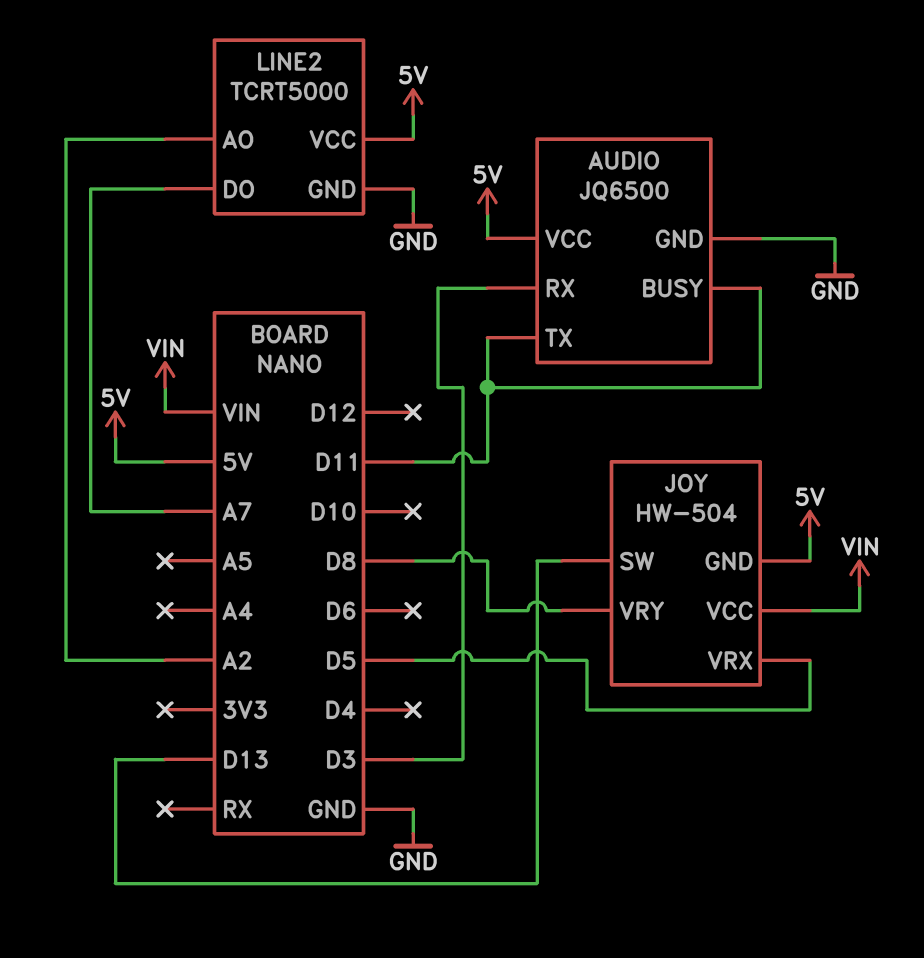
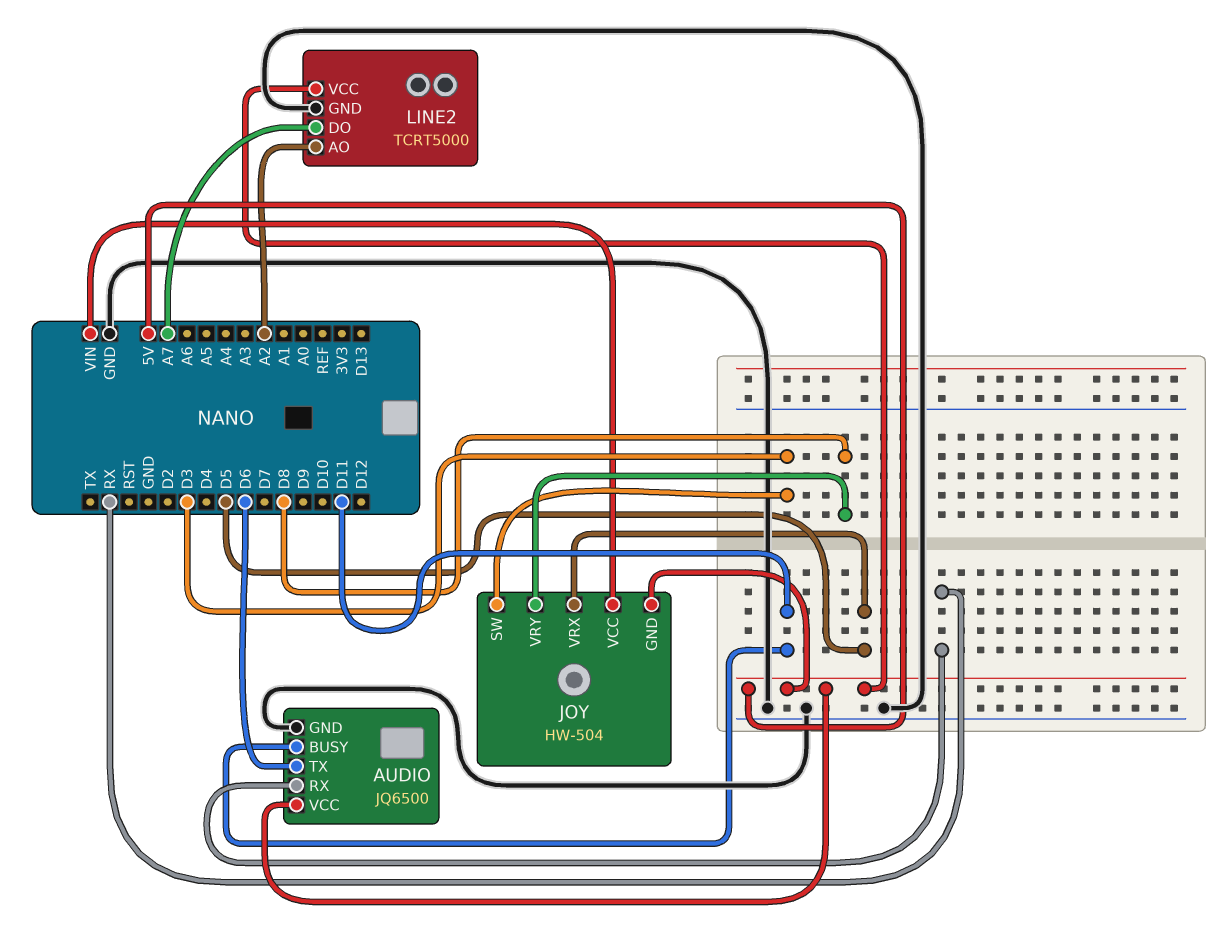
AUDIO pin RX: D3 -> RX
AUDIO pin TX: D11 -> D6
JOY pin SW: D13 -> D3

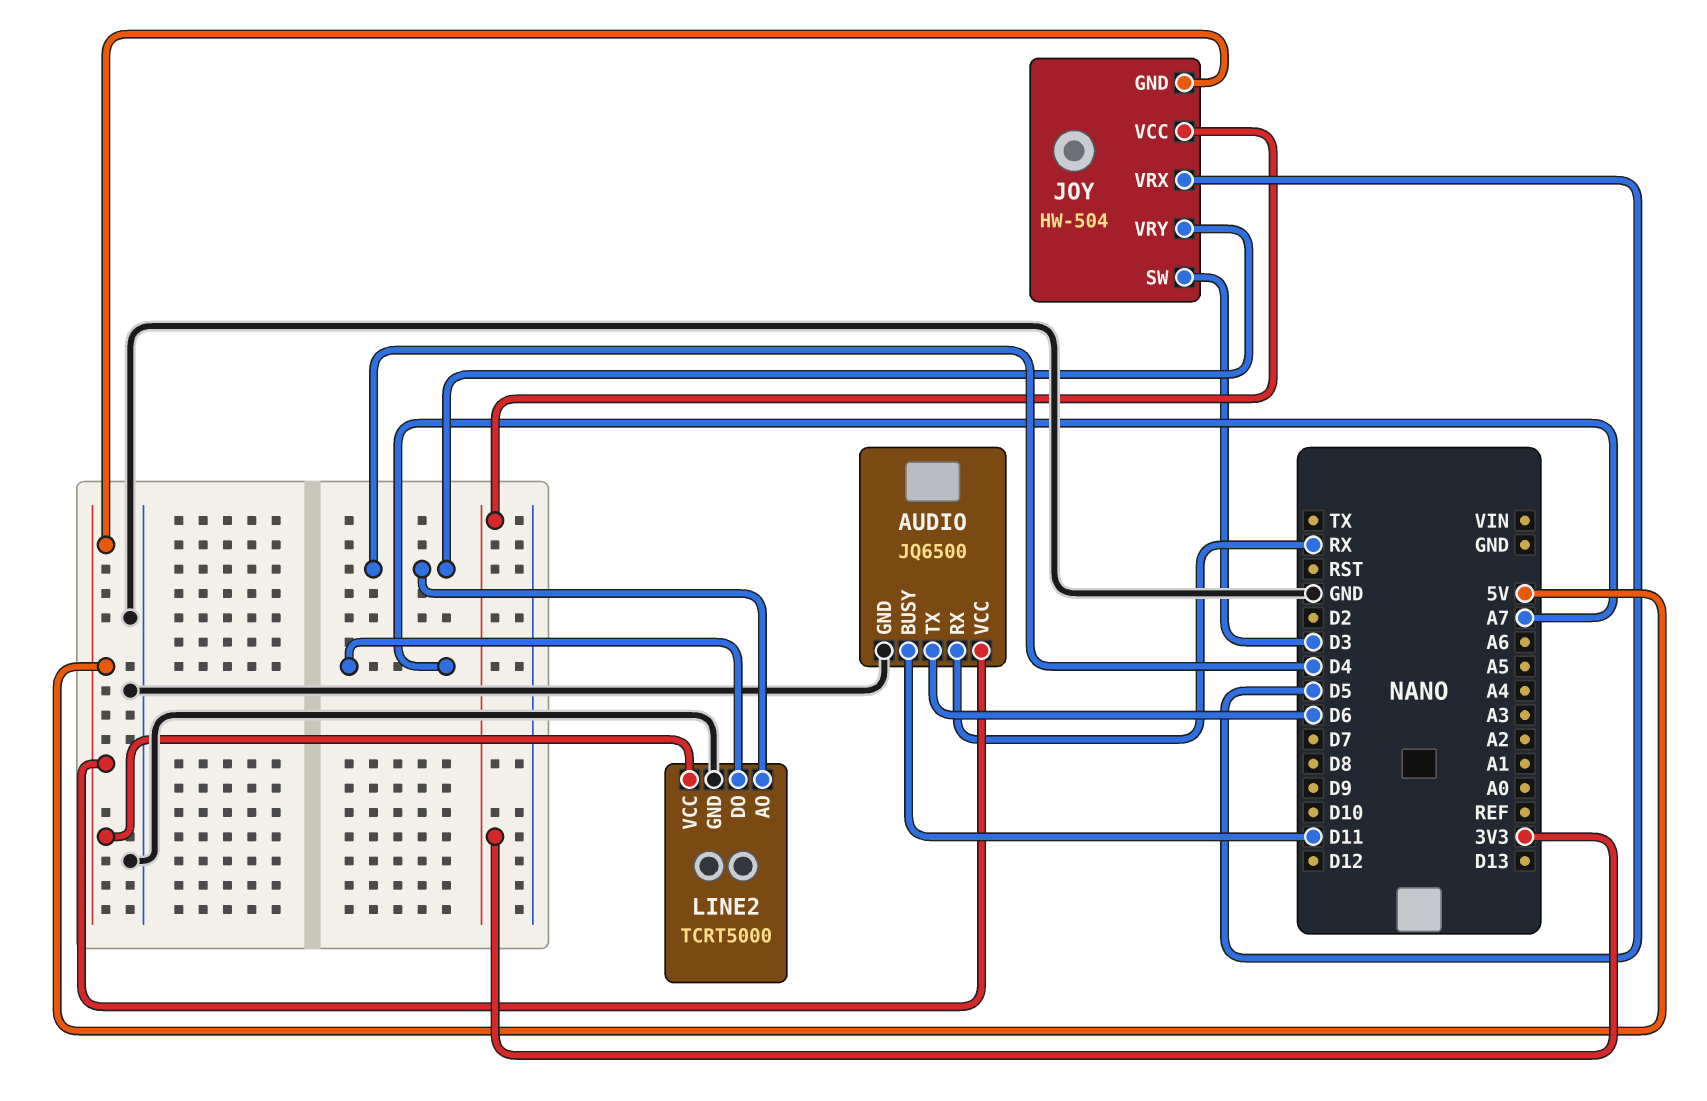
JOY pin VCC: VIN -> 3V3
JOY pin VRY: D8 -> D4
LINE2 pin AO: A2 -> D4

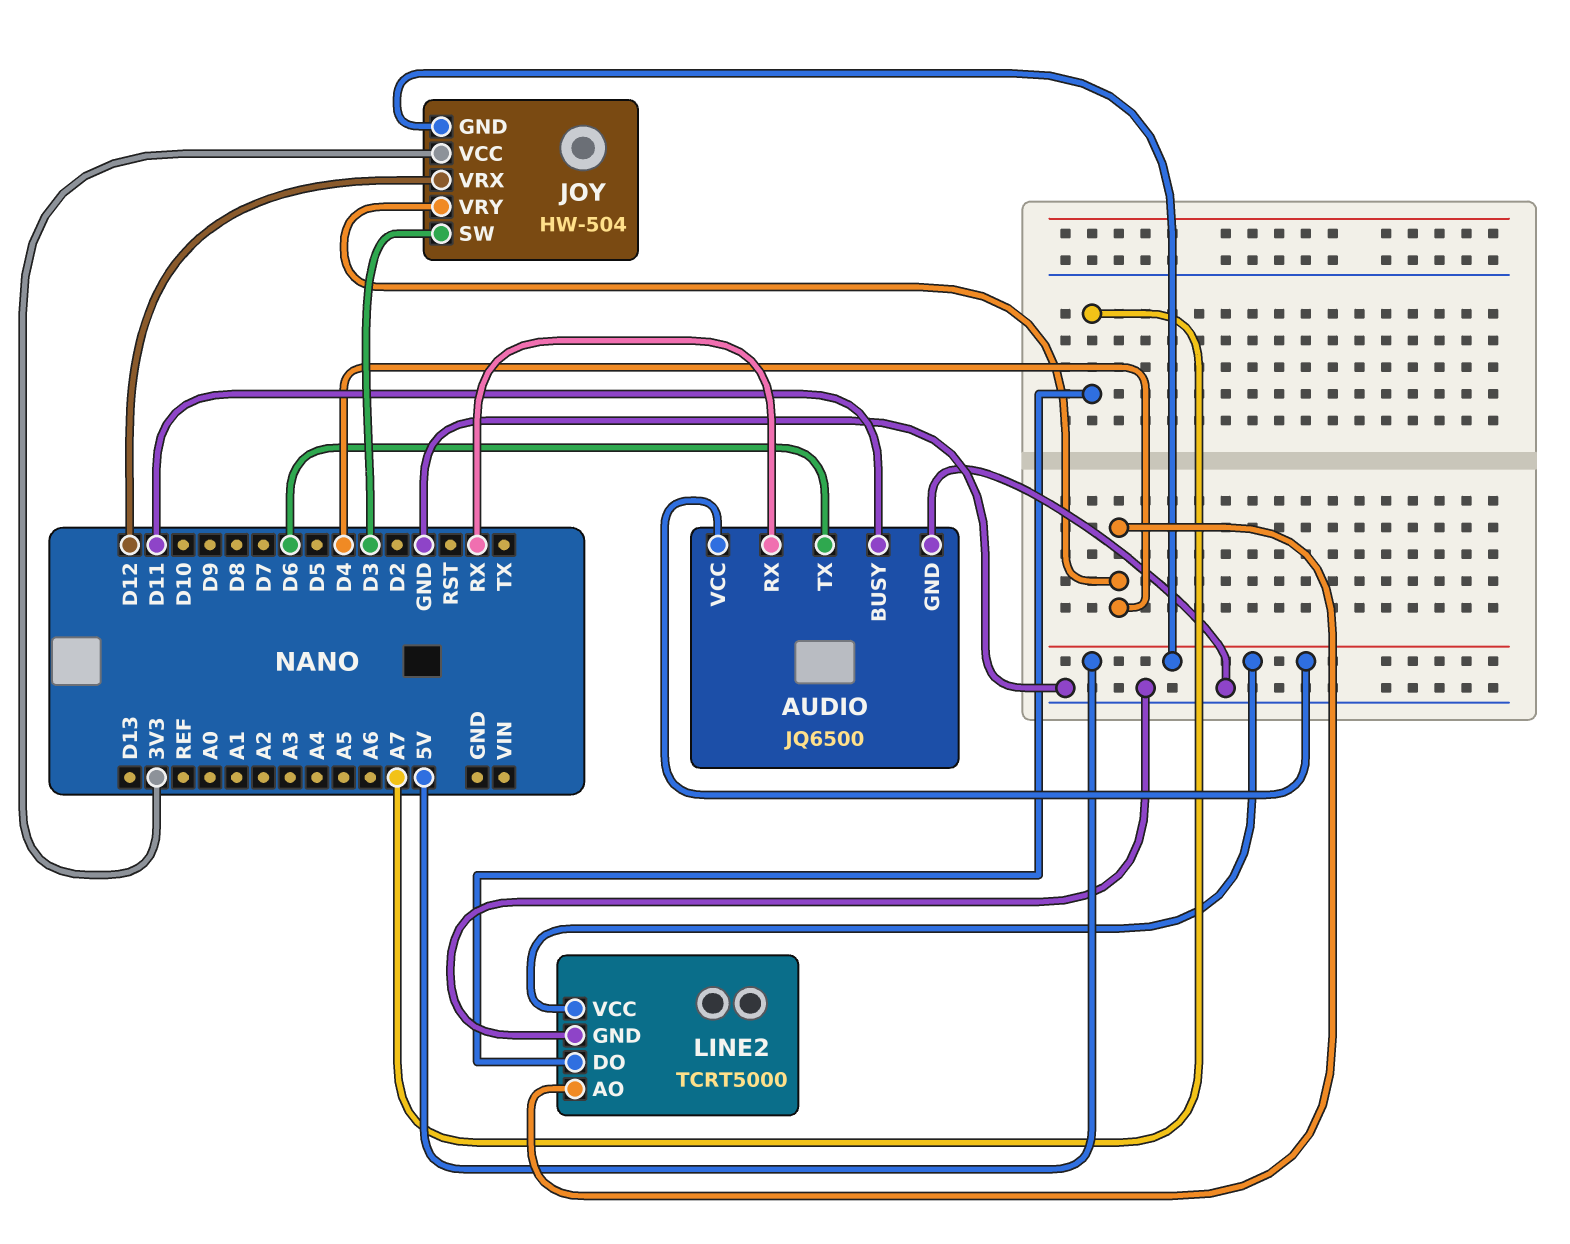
JOY pin VRX: D5 -> D12

